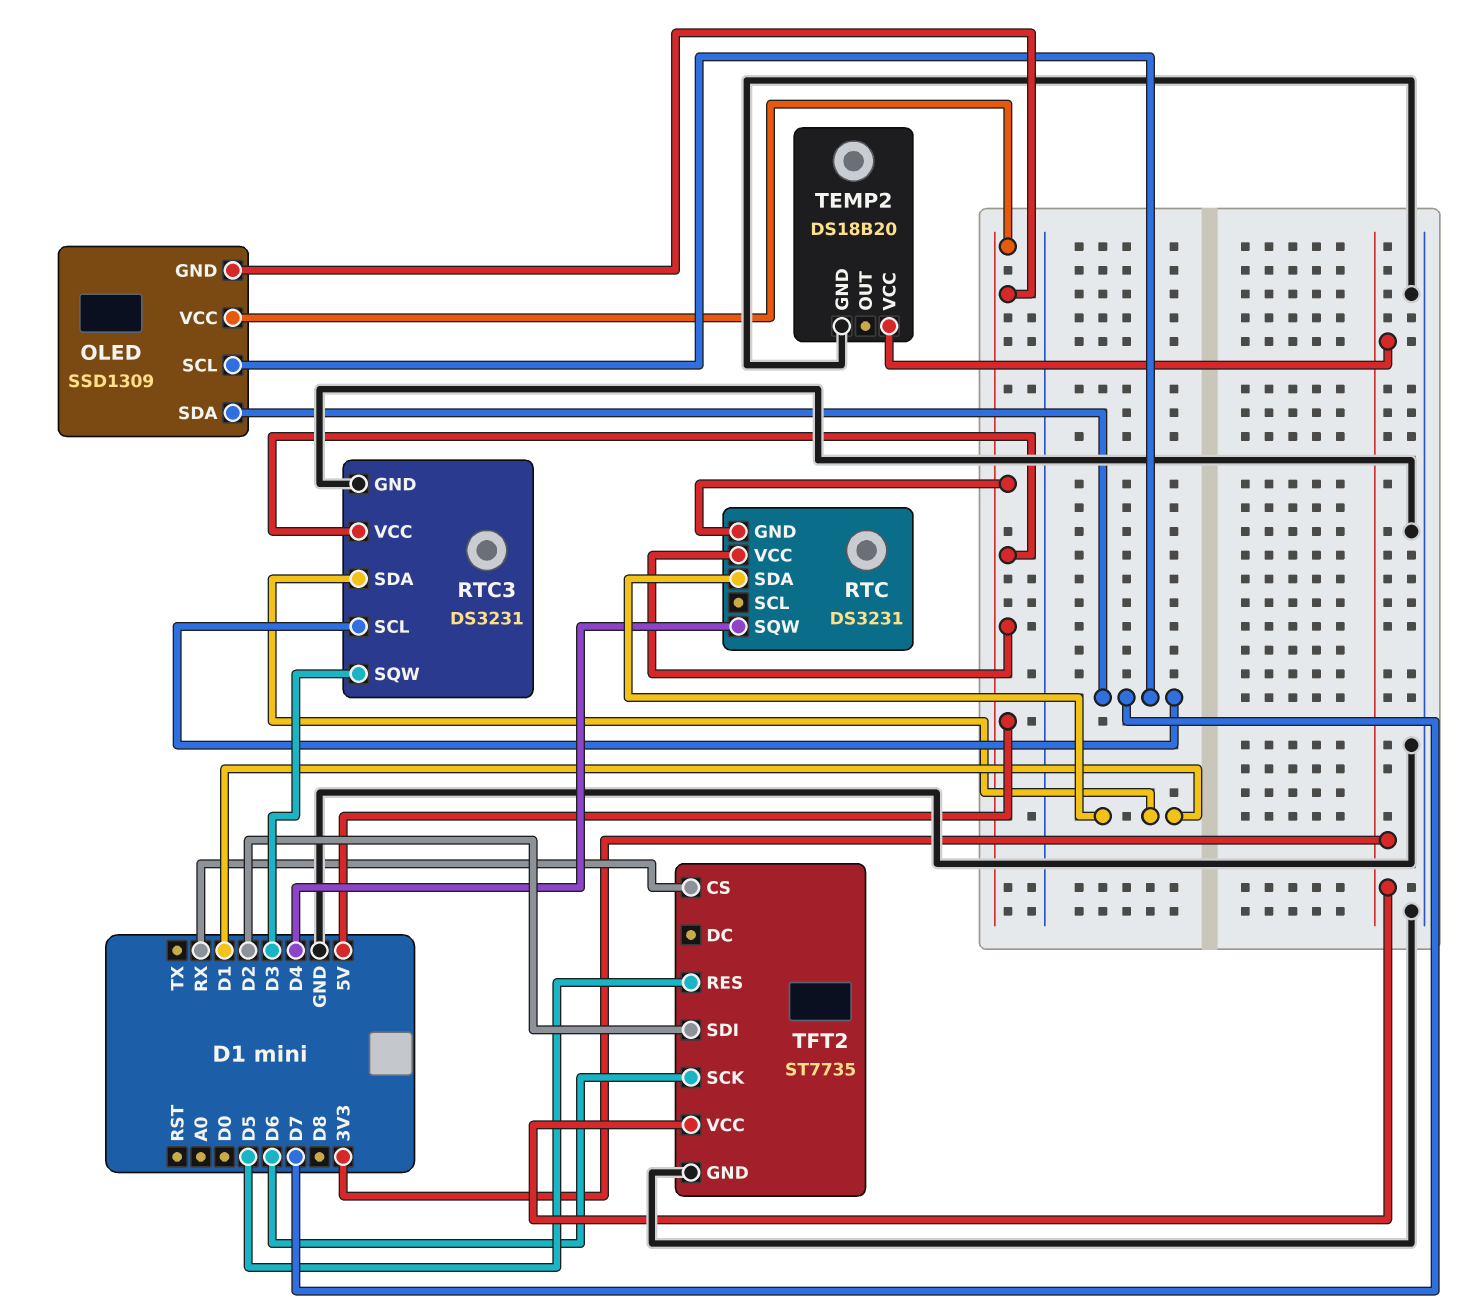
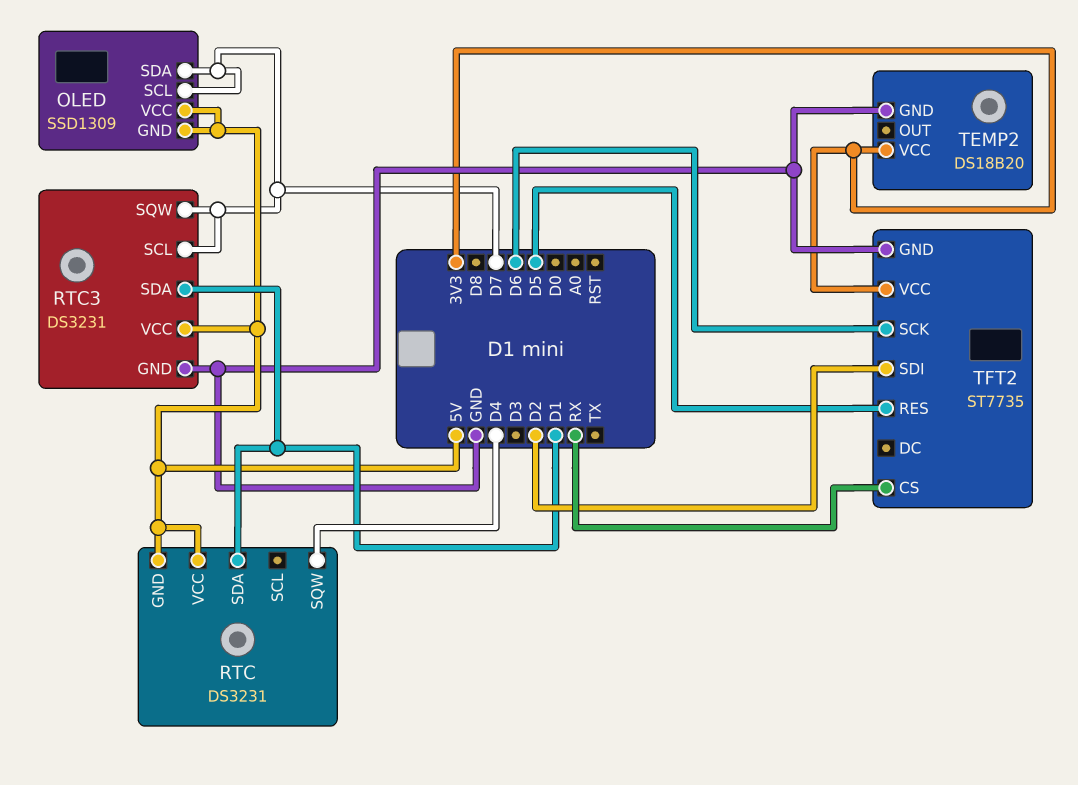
RTC3 pin SQW: D3 -> D7

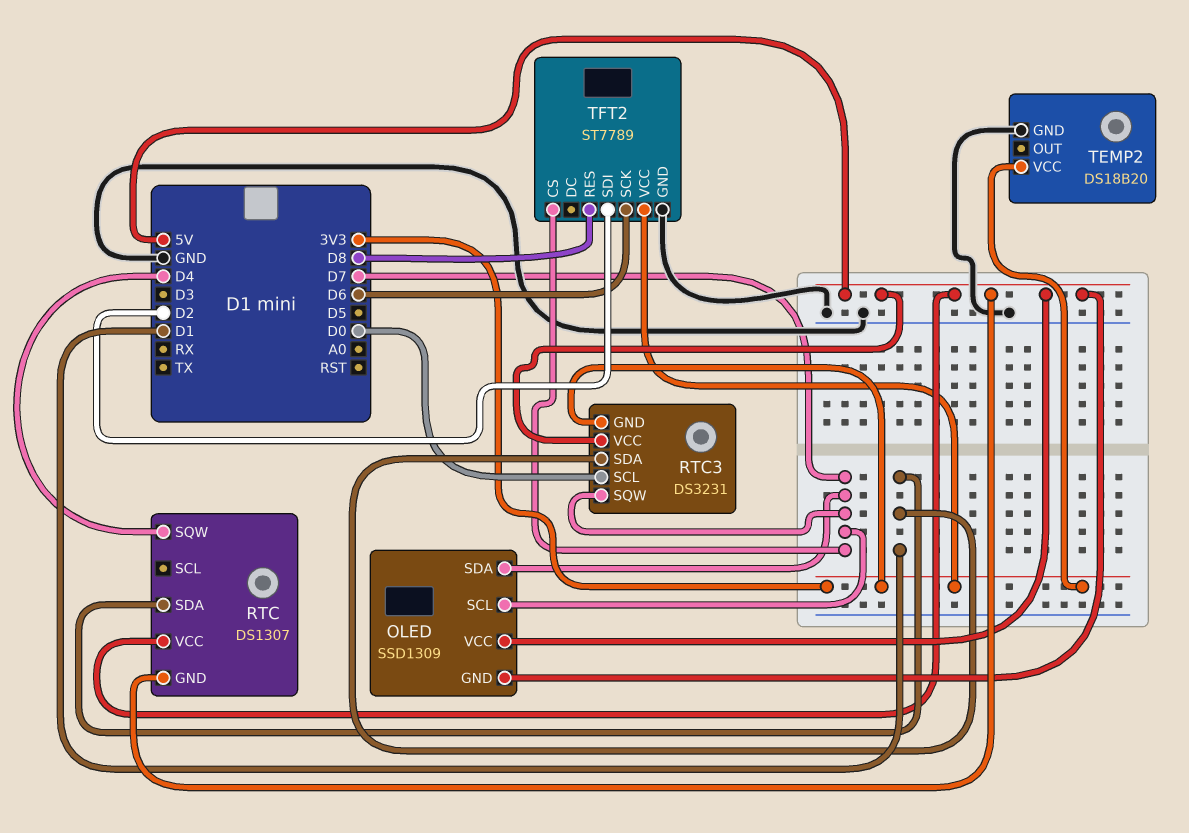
RTC: DS3231 -> DS1307
RTC3 pin GND: GND -> 3V3
RTC3 pin SCL: D7 -> D0
TFT2: ST7735 -> ST7789
TFT2 pin CS: RX -> D7
TFT2 pin RES: D5 -> D8

